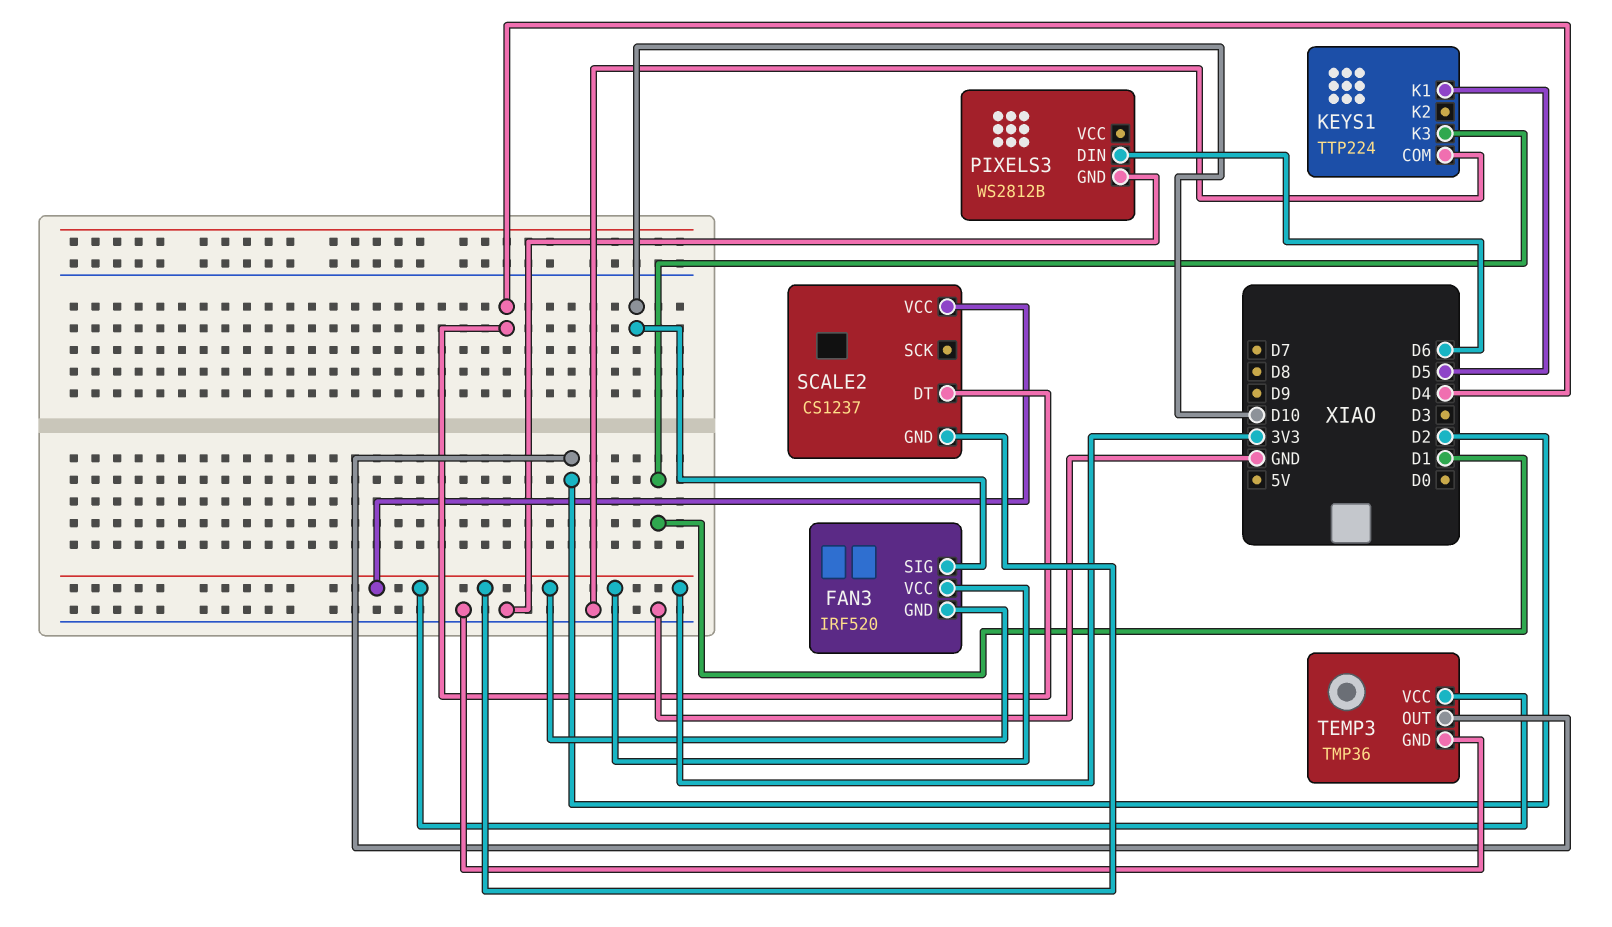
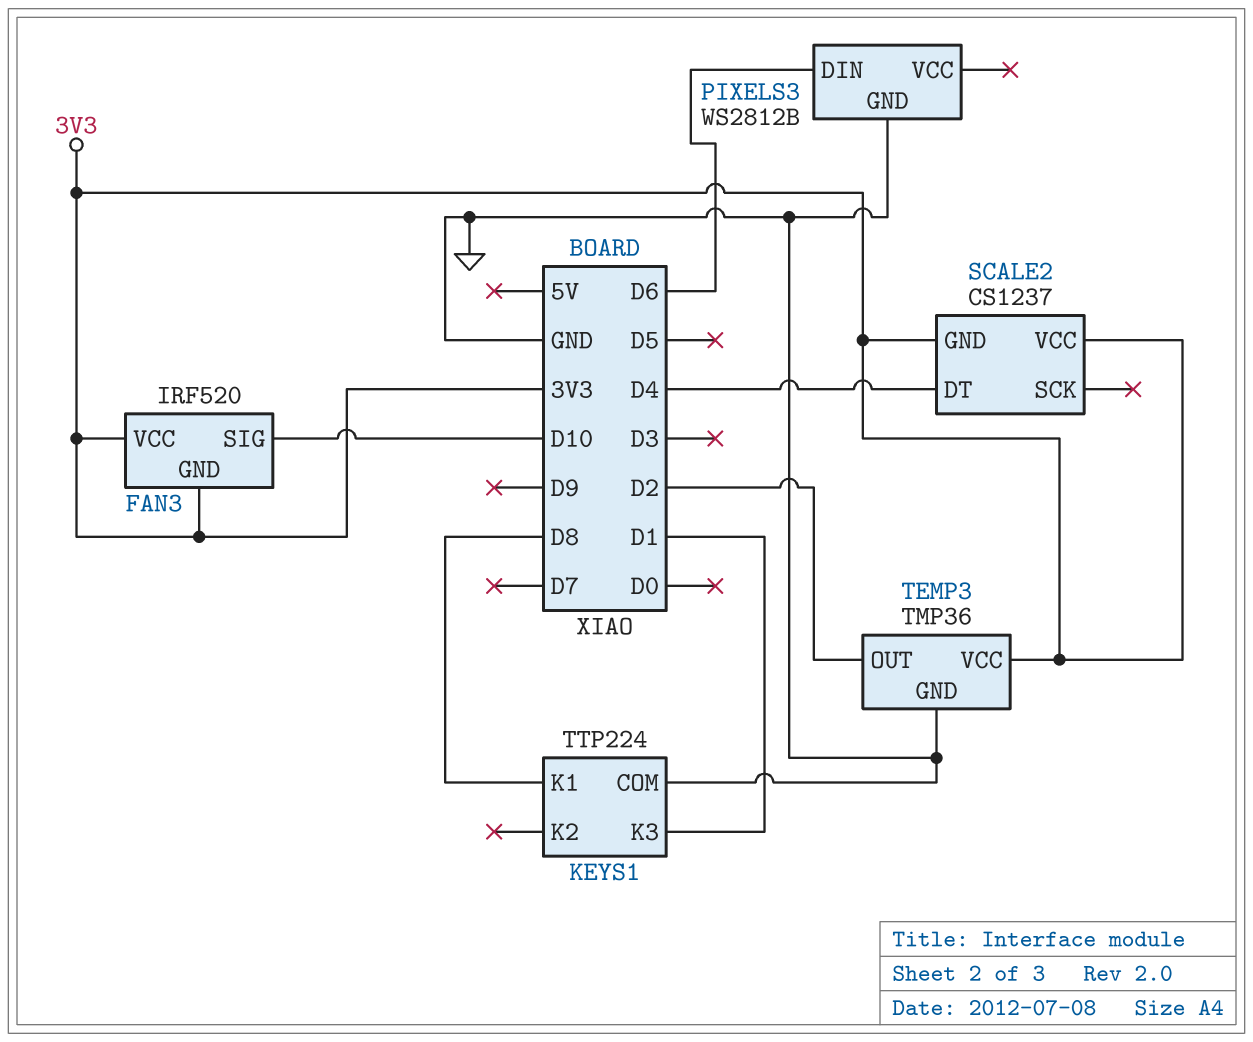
KEYS1 pin K1: D5 -> D8

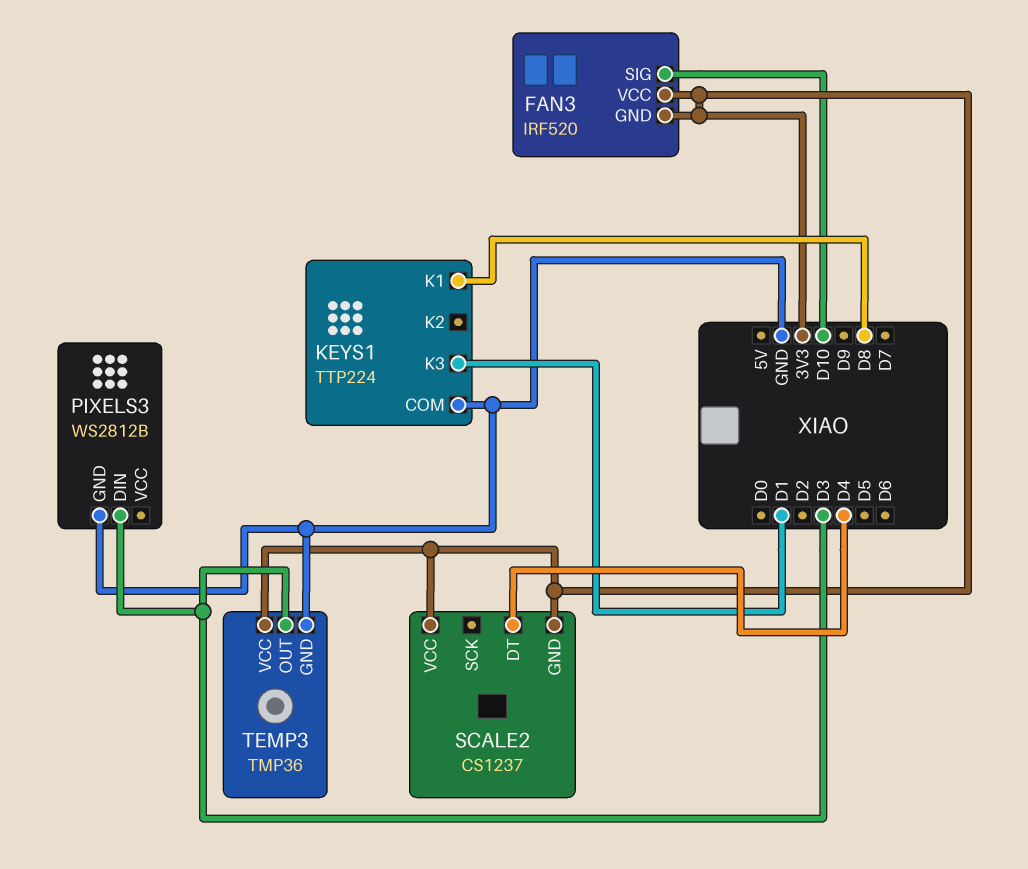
PIXELS3 pin DIN: D6 -> D3
TEMP3 pin OUT: D2 -> D3

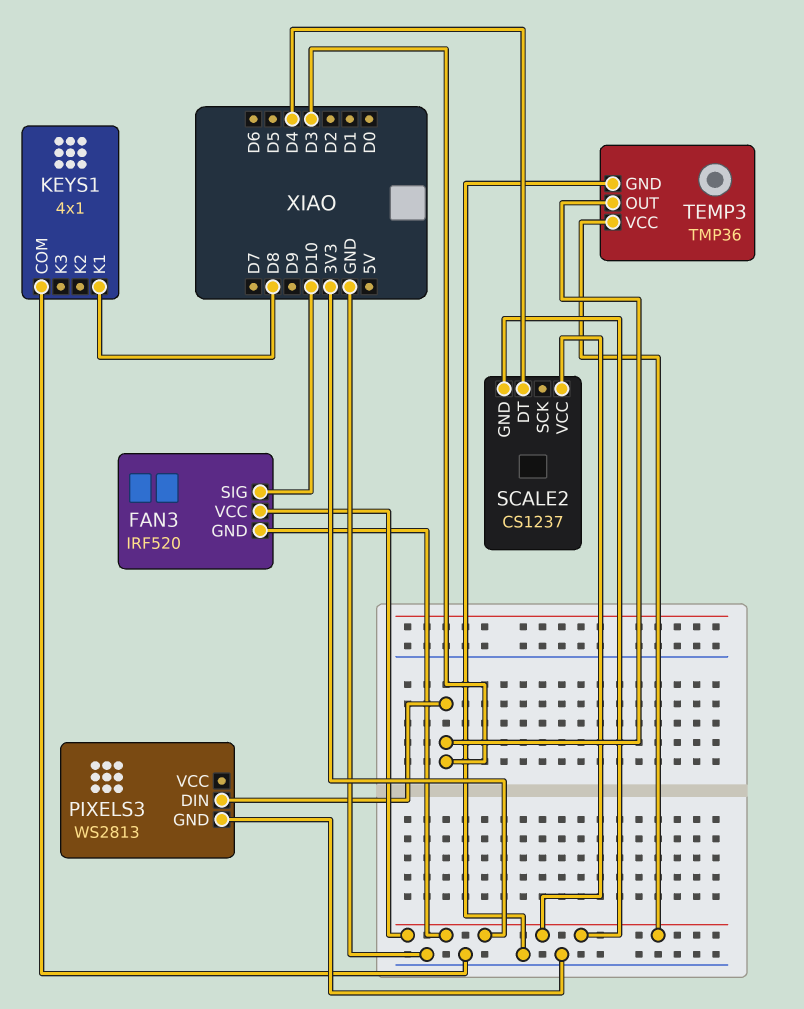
KEYS1: TTP224 -> 4x1
KEYS1 pin K3: D1 -> none
PIXELS3: WS2812B -> WS2813

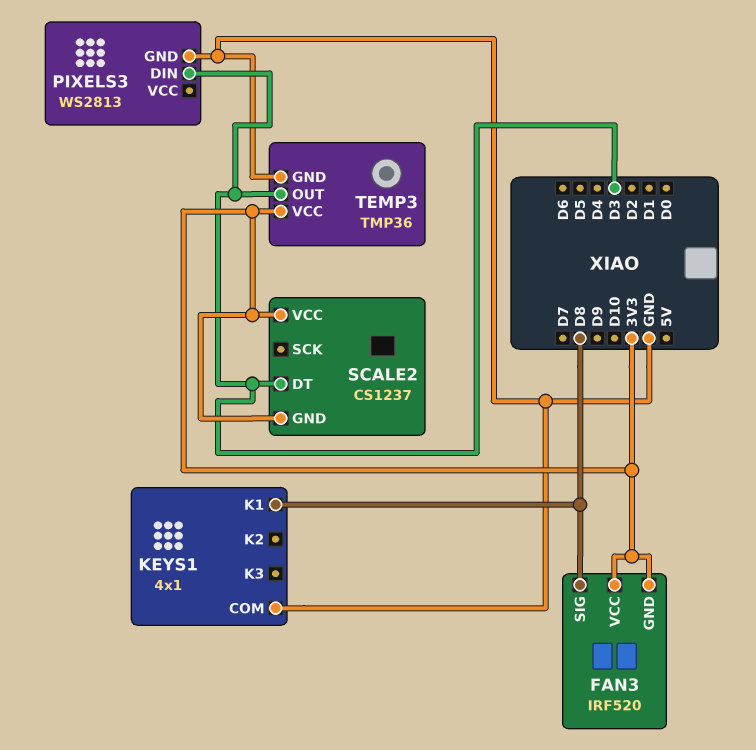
FAN3 pin SIG: D10 -> D8
SCALE2 pin DT: D4 -> D3

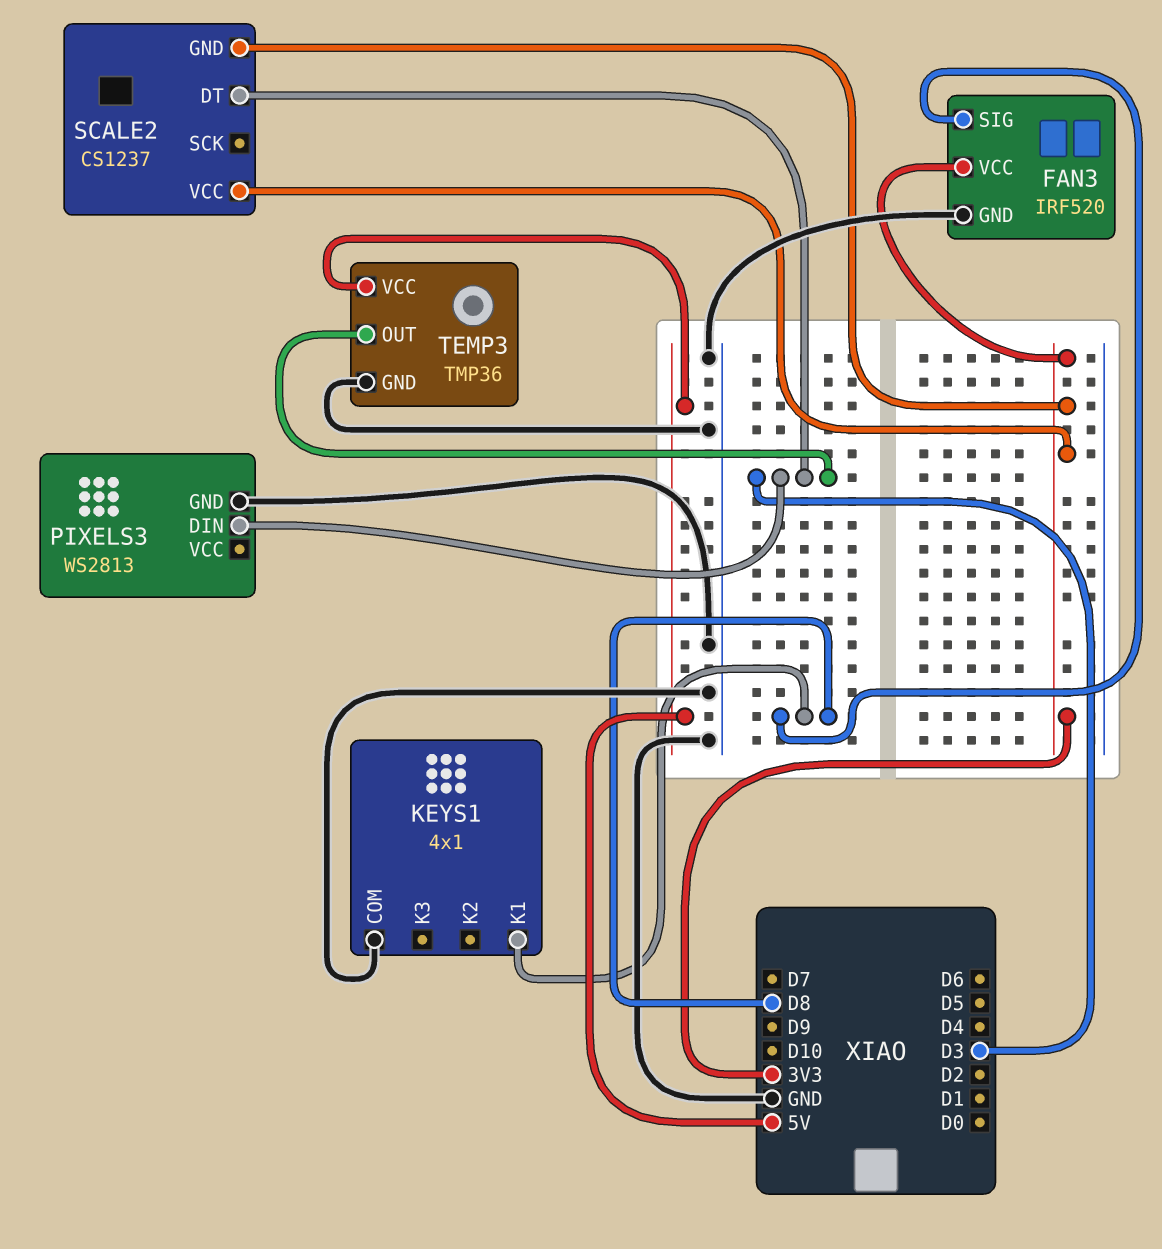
FAN3 pin GND: 3V3 -> GND
TEMP3 pin VCC: 3V3 -> 5V

